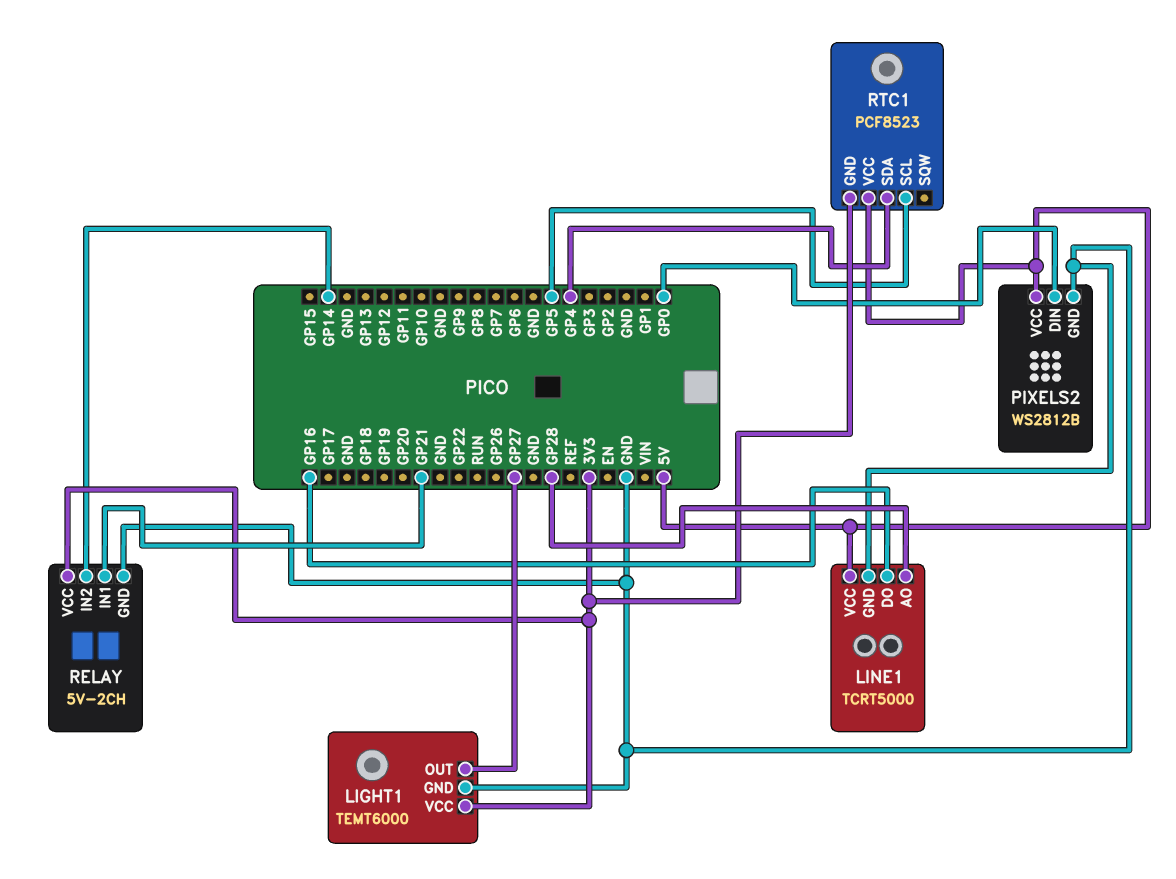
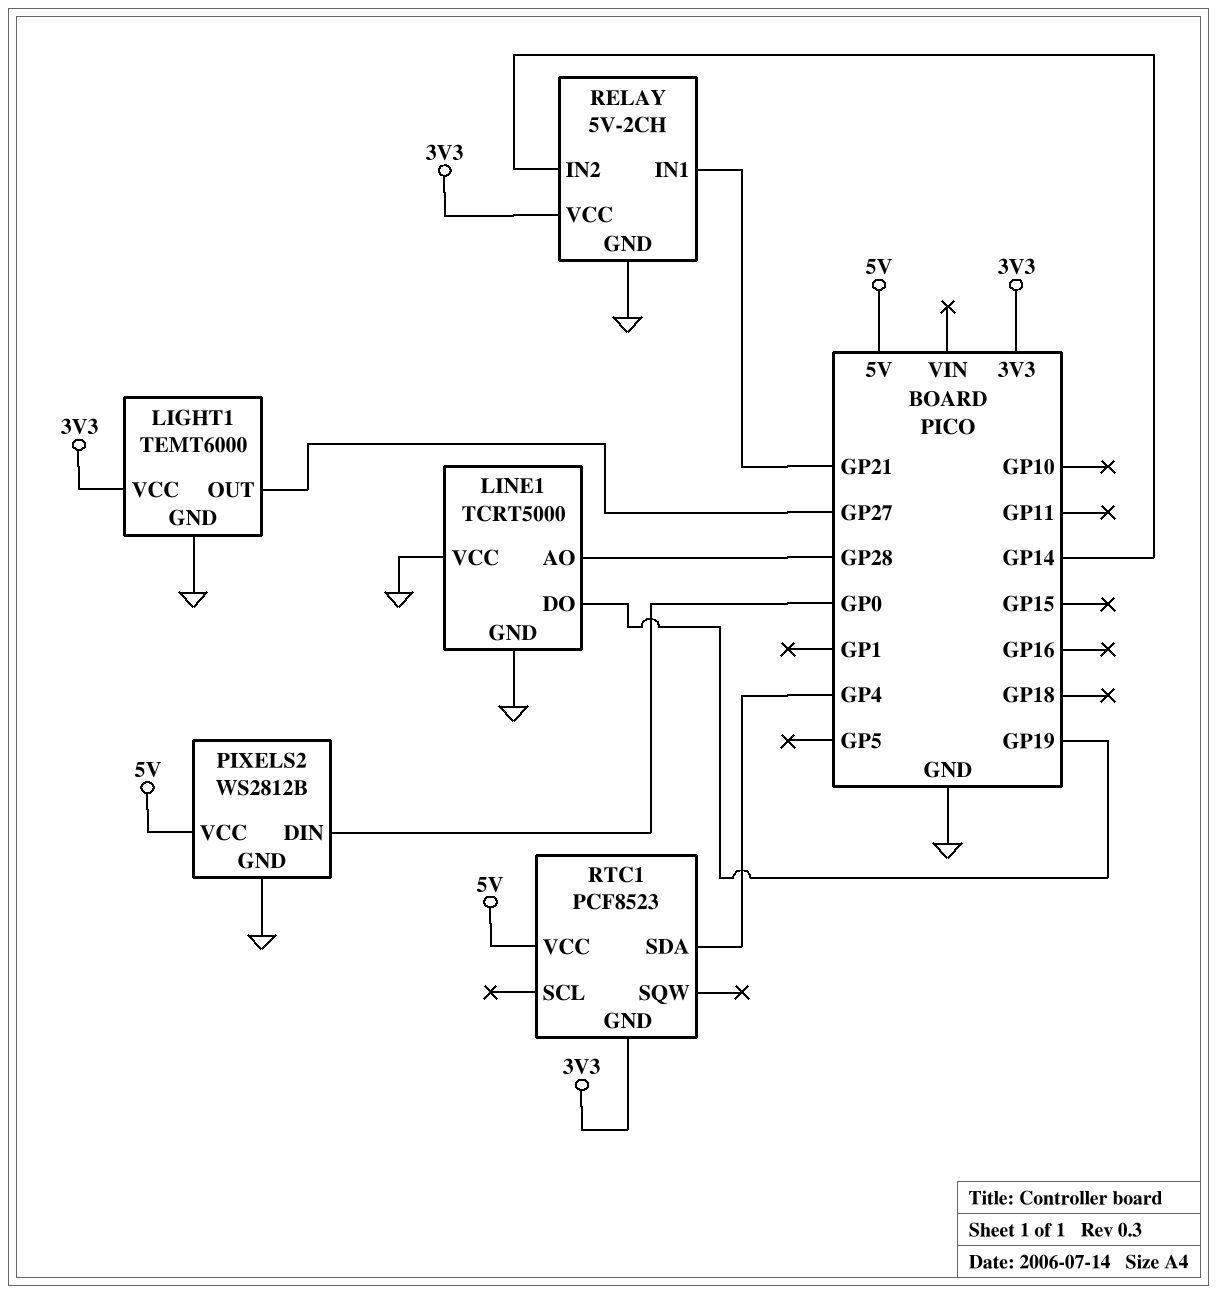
LINE1 pin DO: GP16 -> GP19
LINE1 pin VCC: 5V -> GND
RTC1 pin SCL: GP5 -> none

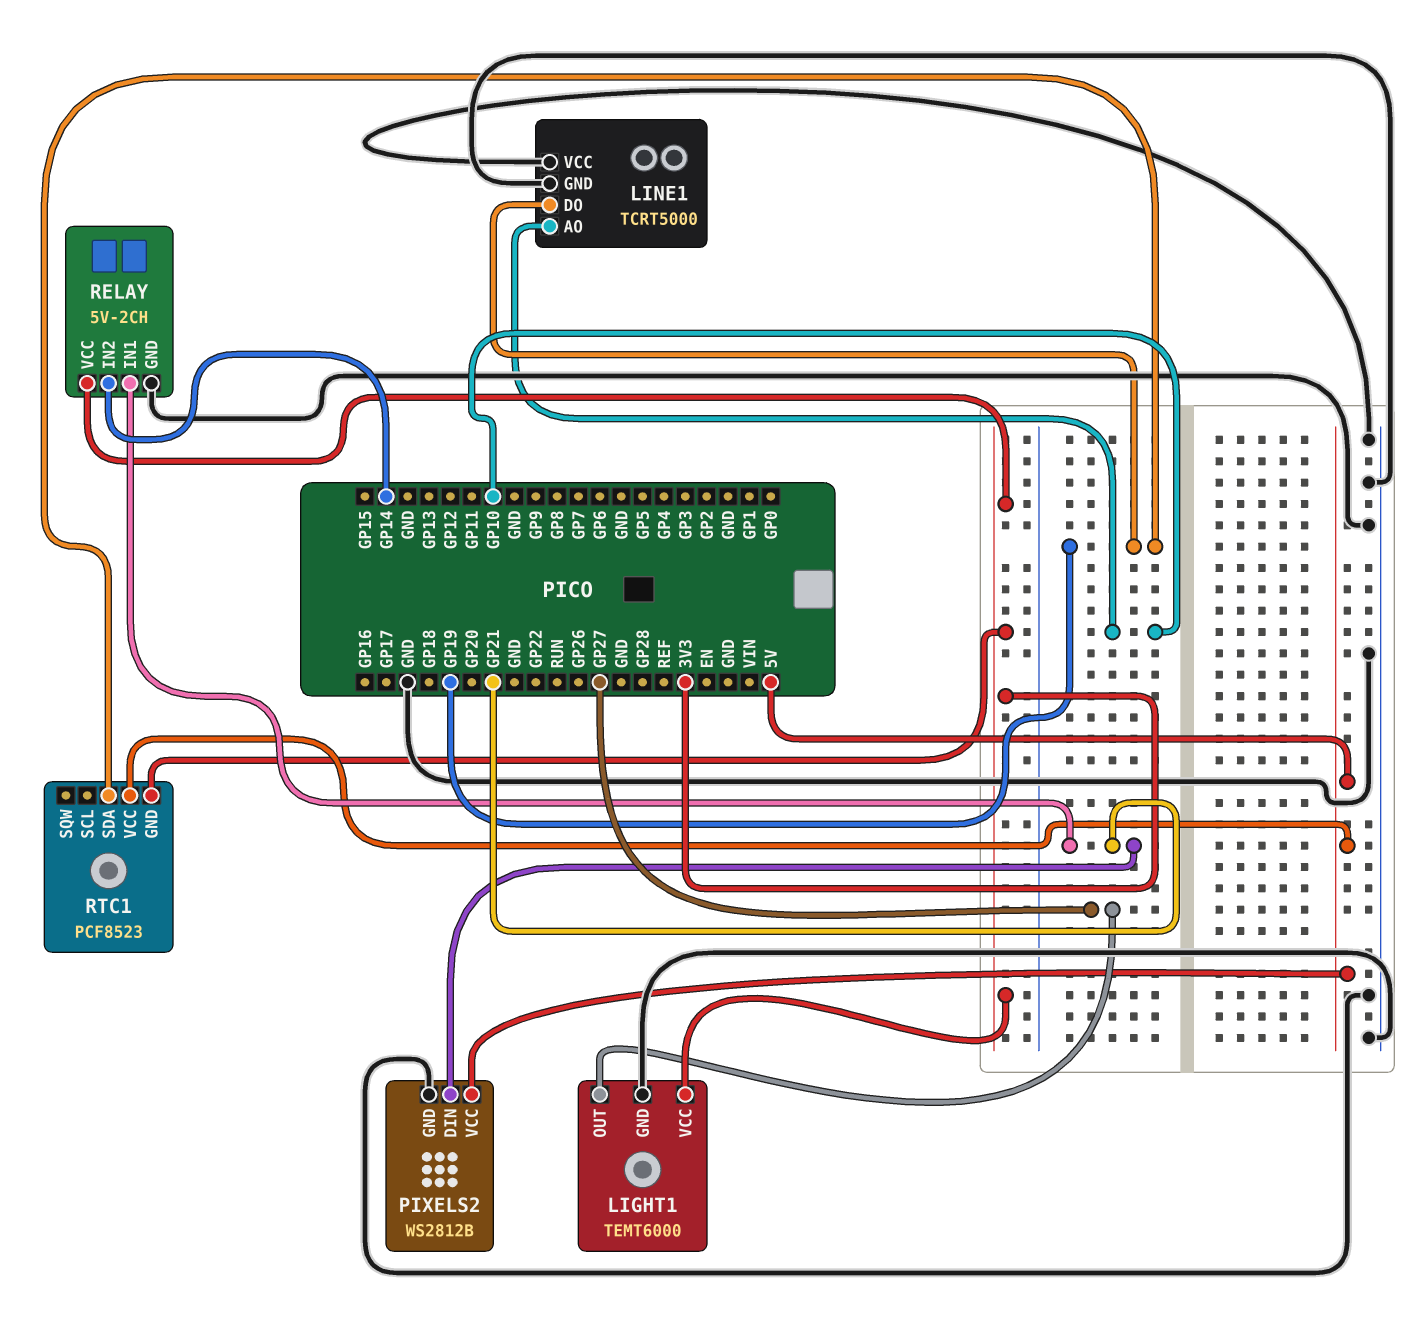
LINE1 pin AO: GP28 -> GP10
PIXELS2 pin DIN: GP0 -> GP21
RTC1 pin SDA: GP4 -> GP19

